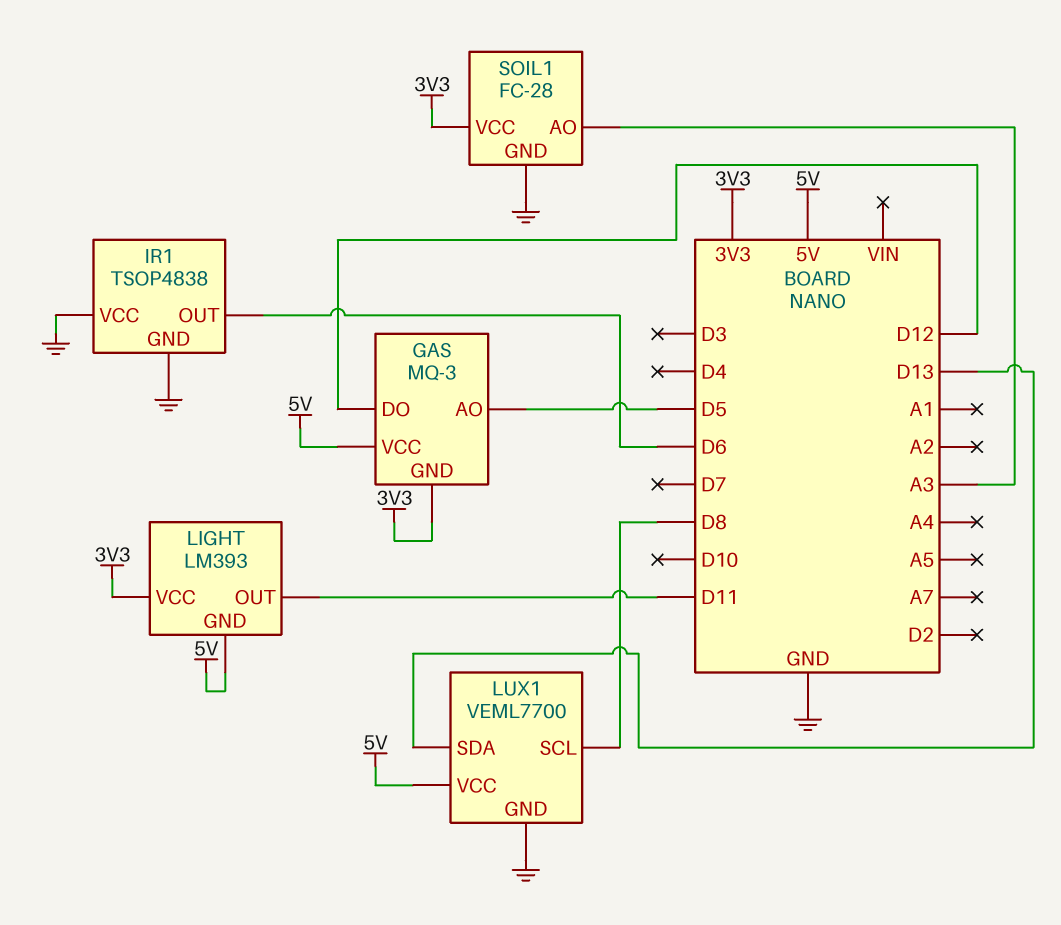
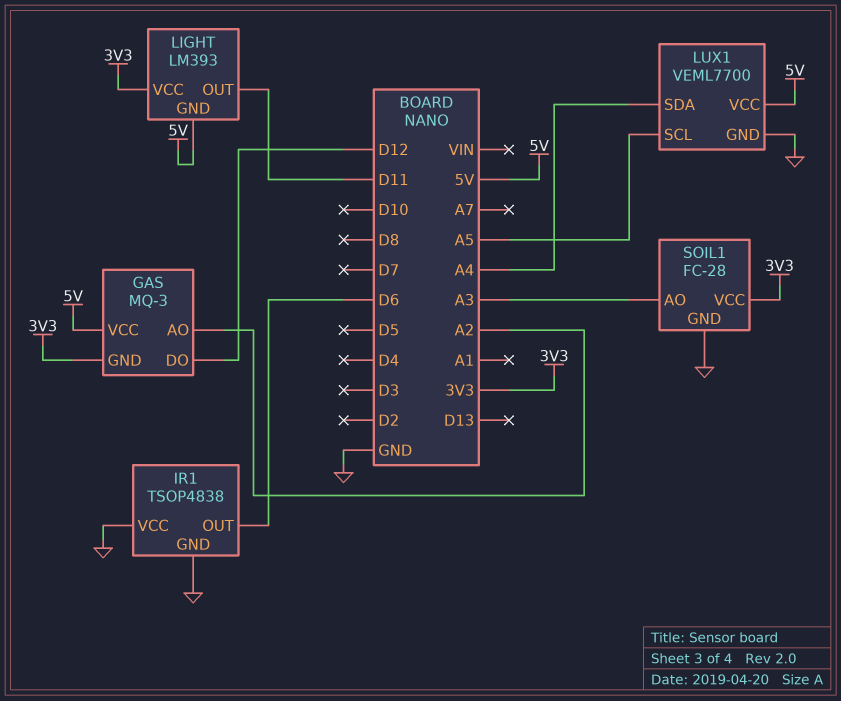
GAS pin AO: D5 -> A2
LUX1 pin SCL: D8 -> A5
LUX1 pin SDA: D13 -> A4

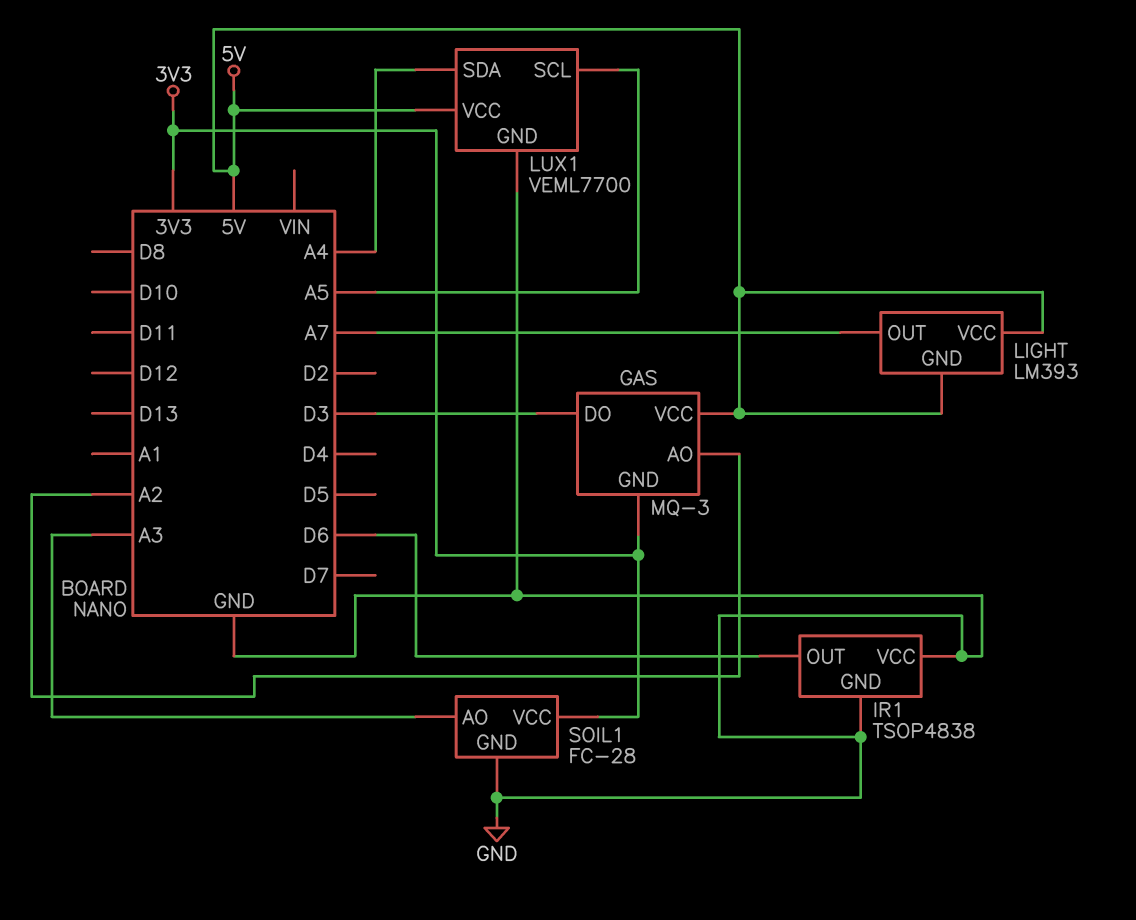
GAS pin DO: D12 -> D3
LIGHT pin OUT: D11 -> A7
LIGHT pin VCC: 3V3 -> 5V

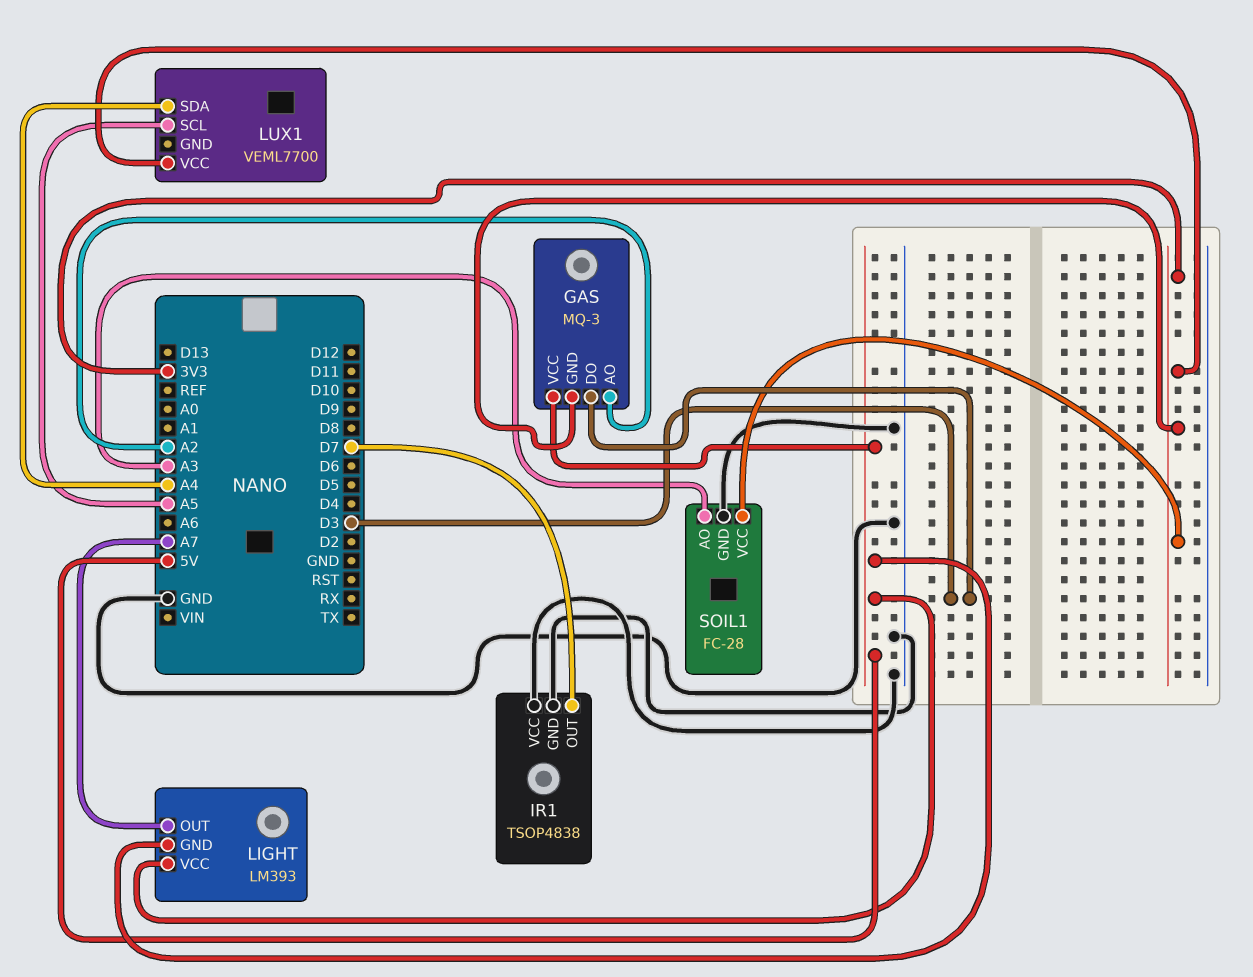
IR1 pin OUT: D6 -> D7
LUX1 pin GND: GND -> none
LUX1 pin VCC: 5V -> 3V3

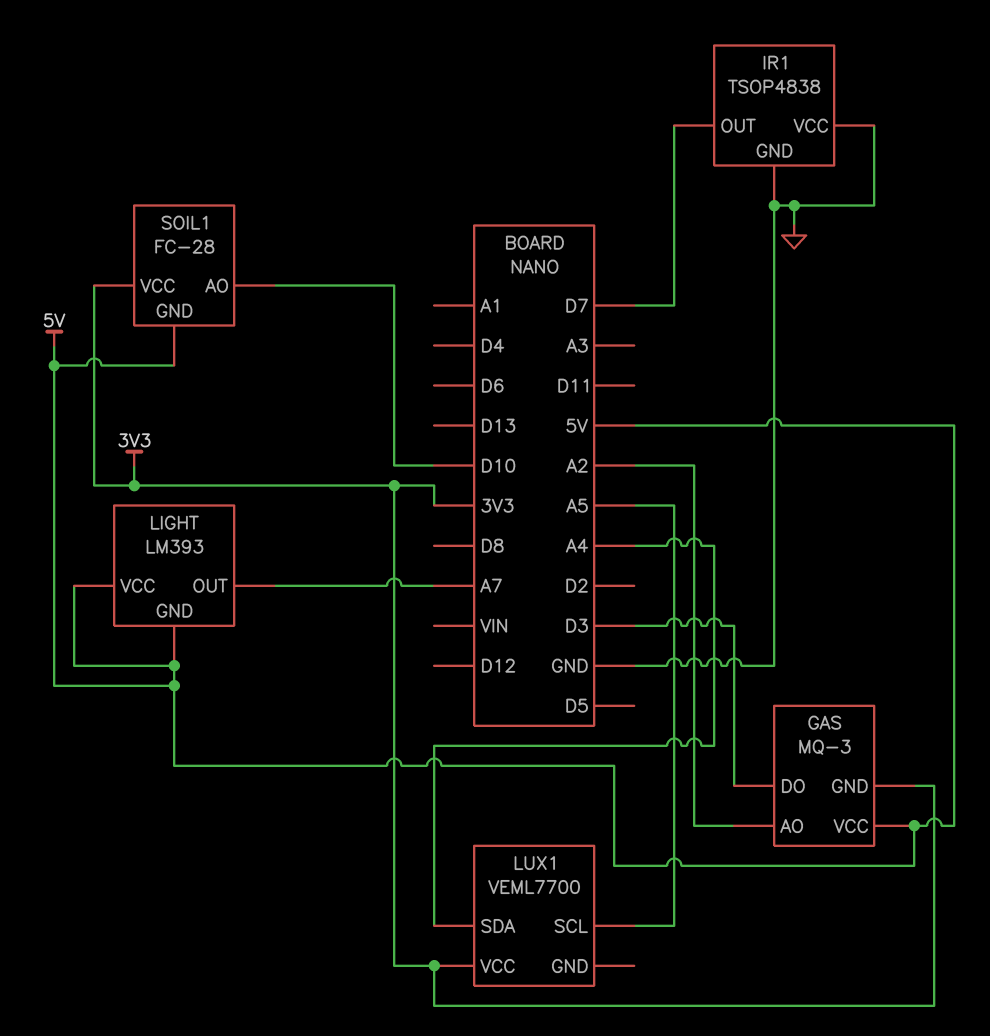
SOIL1 pin AO: A3 -> D10
SOIL1 pin GND: GND -> 5V

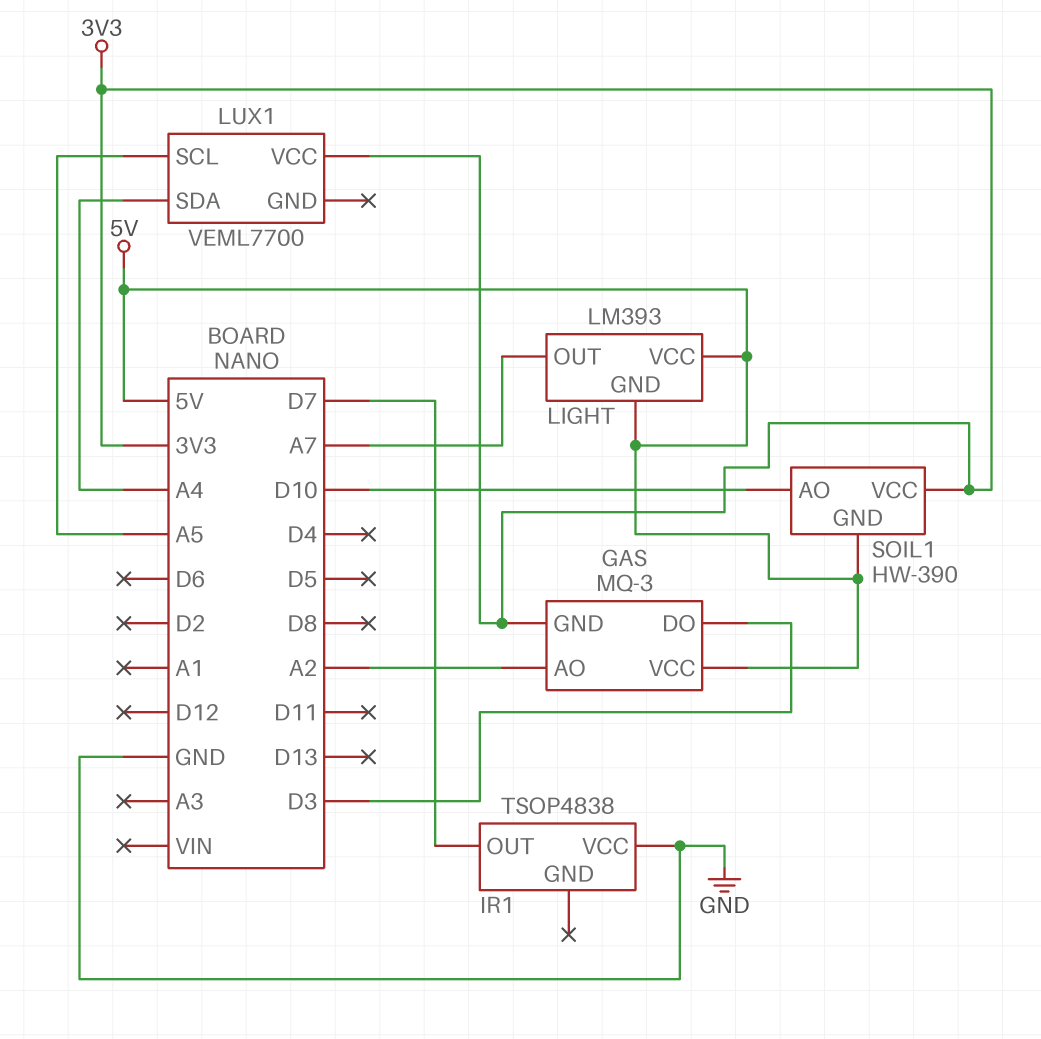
IR1 pin GND: GND -> none
SOIL1: FC-28 -> HW-390

